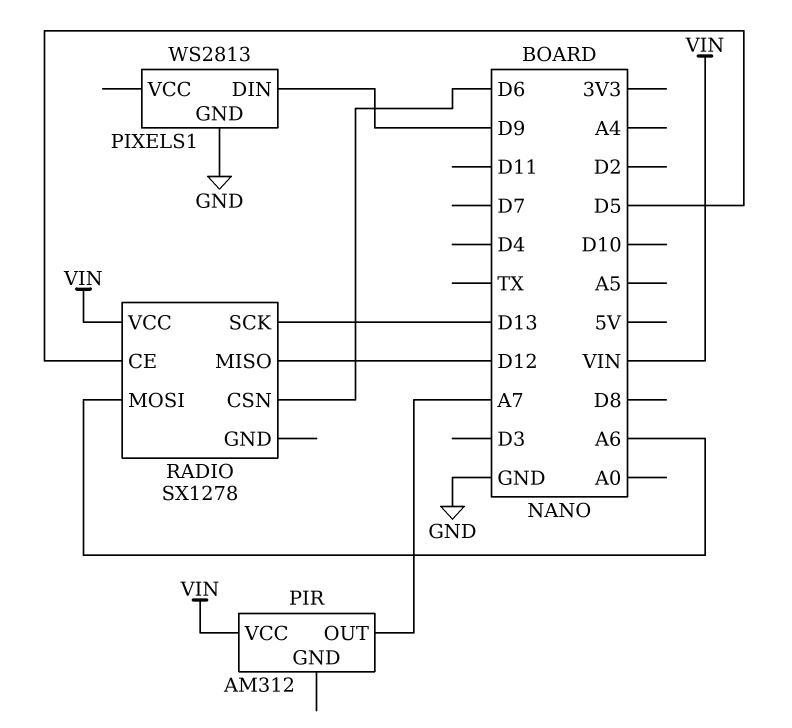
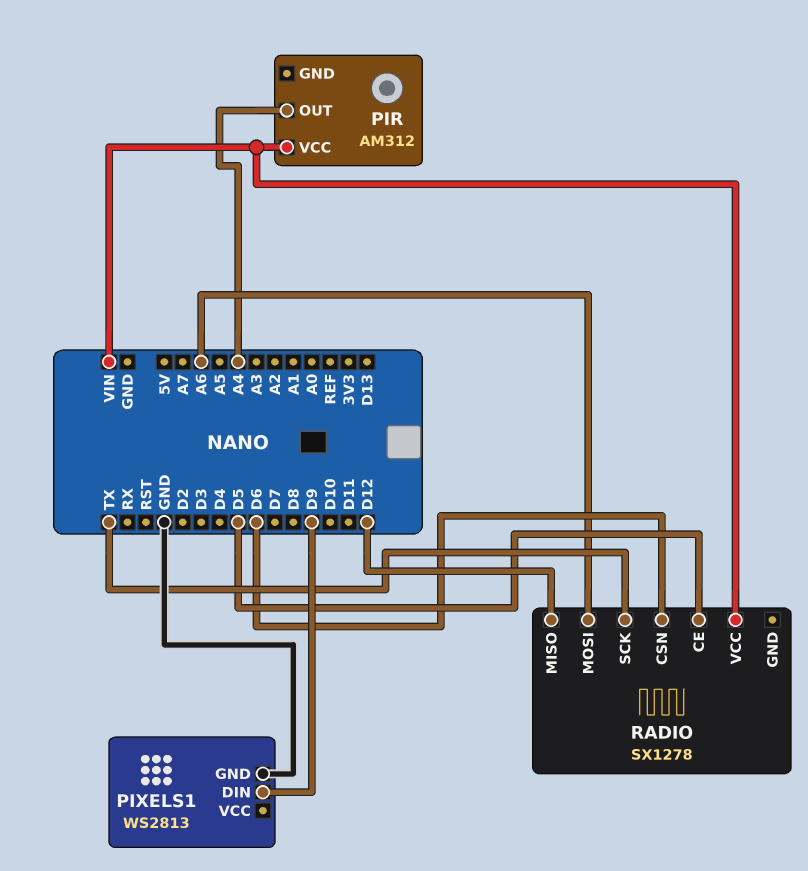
PIR pin OUT: A7 -> A4
RADIO pin SCK: D13 -> TX

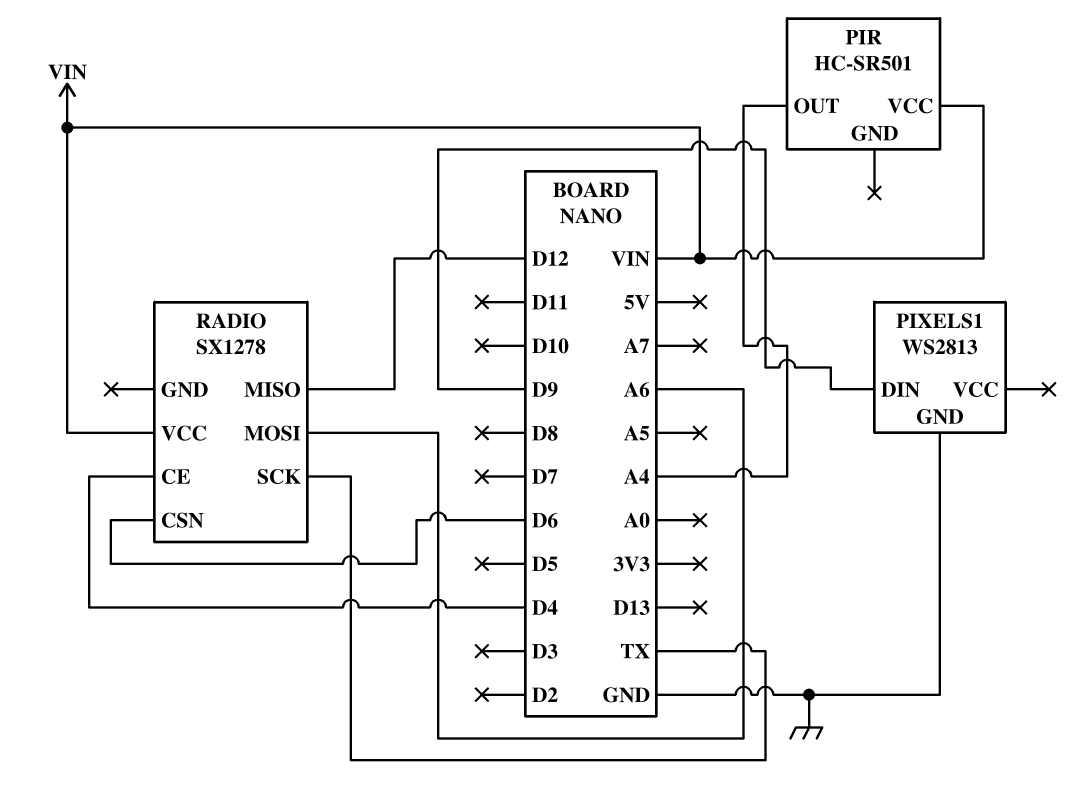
PIR: AM312 -> HC-SR501
RADIO pin CE: D5 -> D4

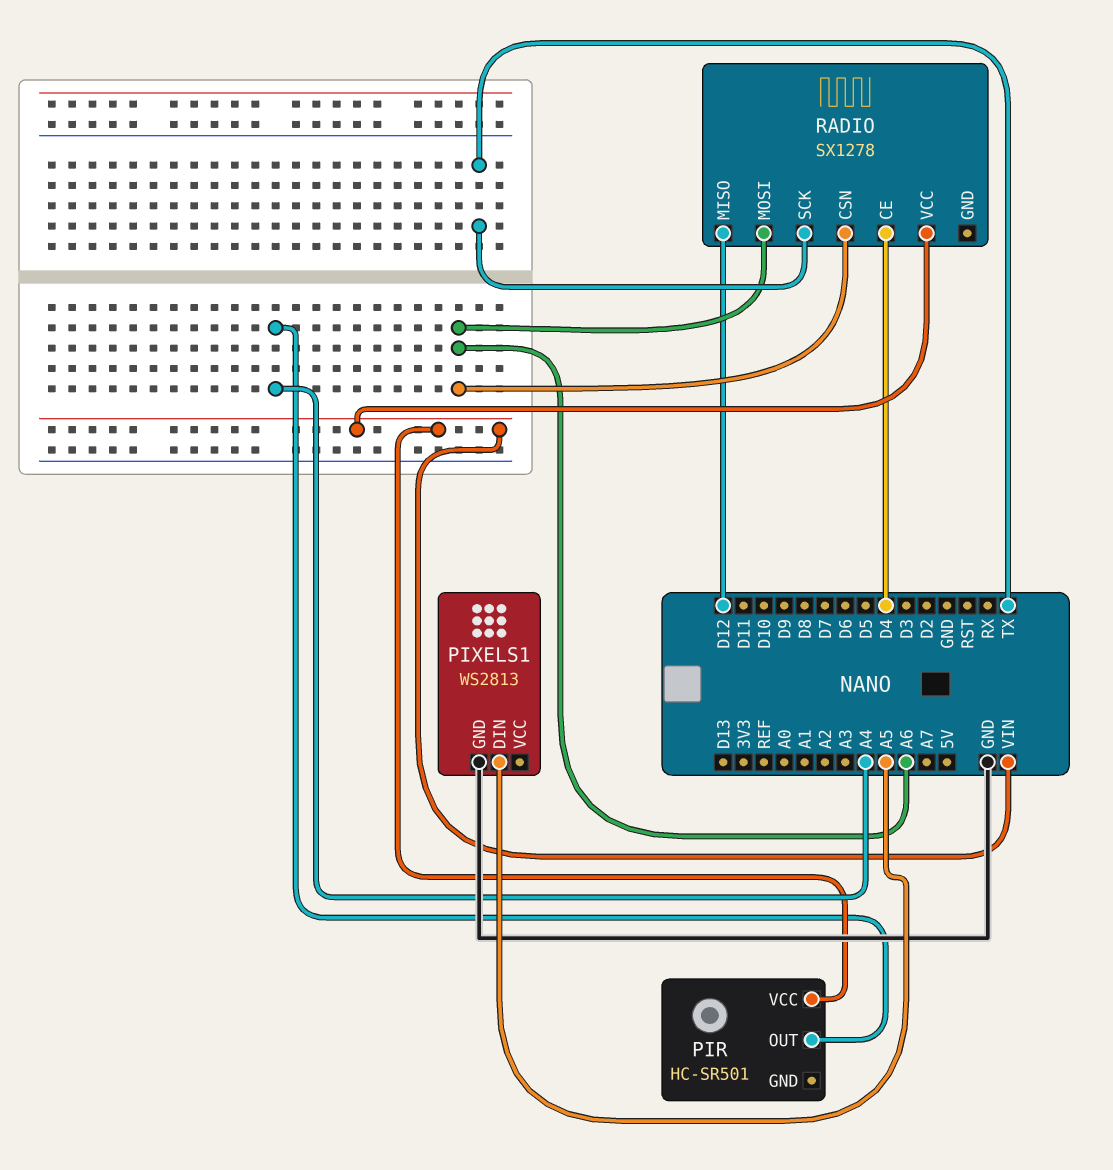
PIXELS1 pin DIN: D9 -> A5
RADIO pin CSN: D6 -> A6

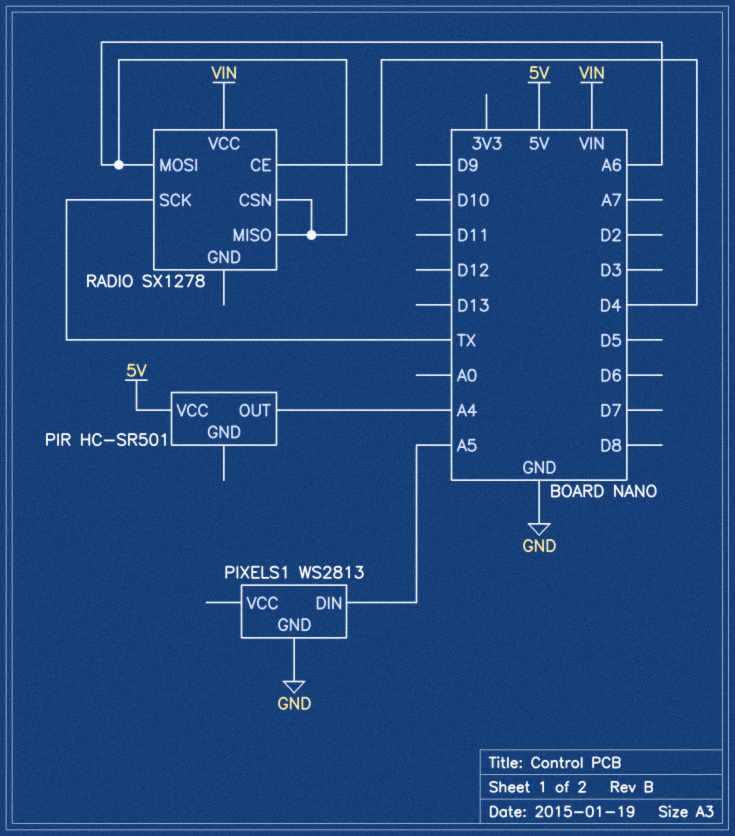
PIR pin VCC: VIN -> 5V
RADIO pin MISO: D12 -> A6

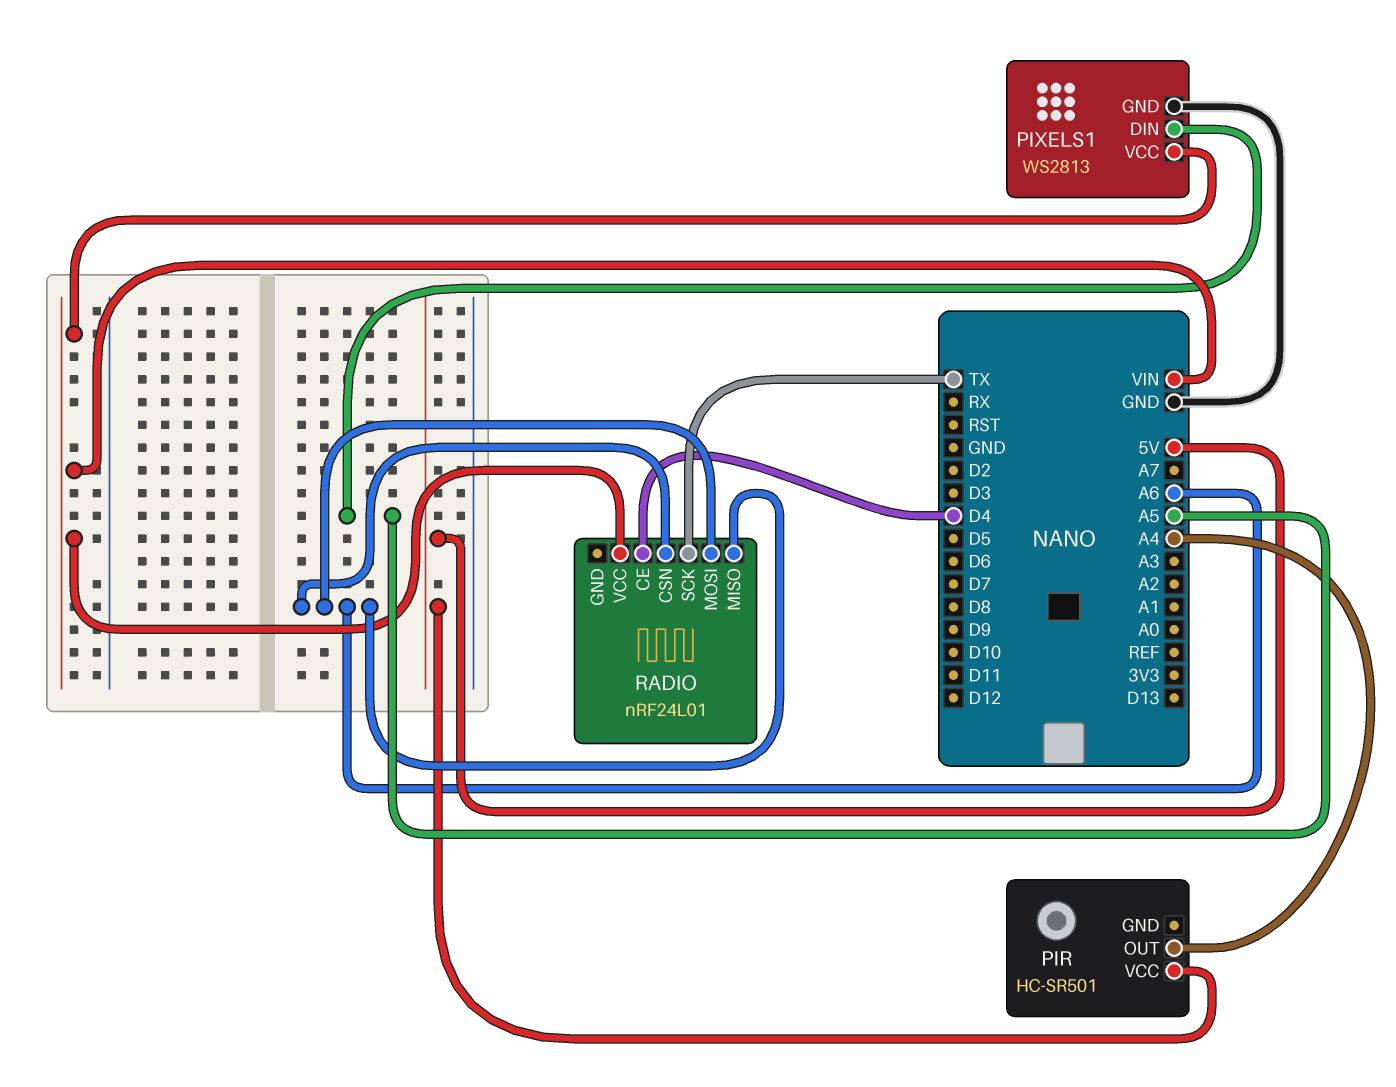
PIXELS1 pin VCC: none -> VIN
RADIO: SX1278 -> nRF24L01

